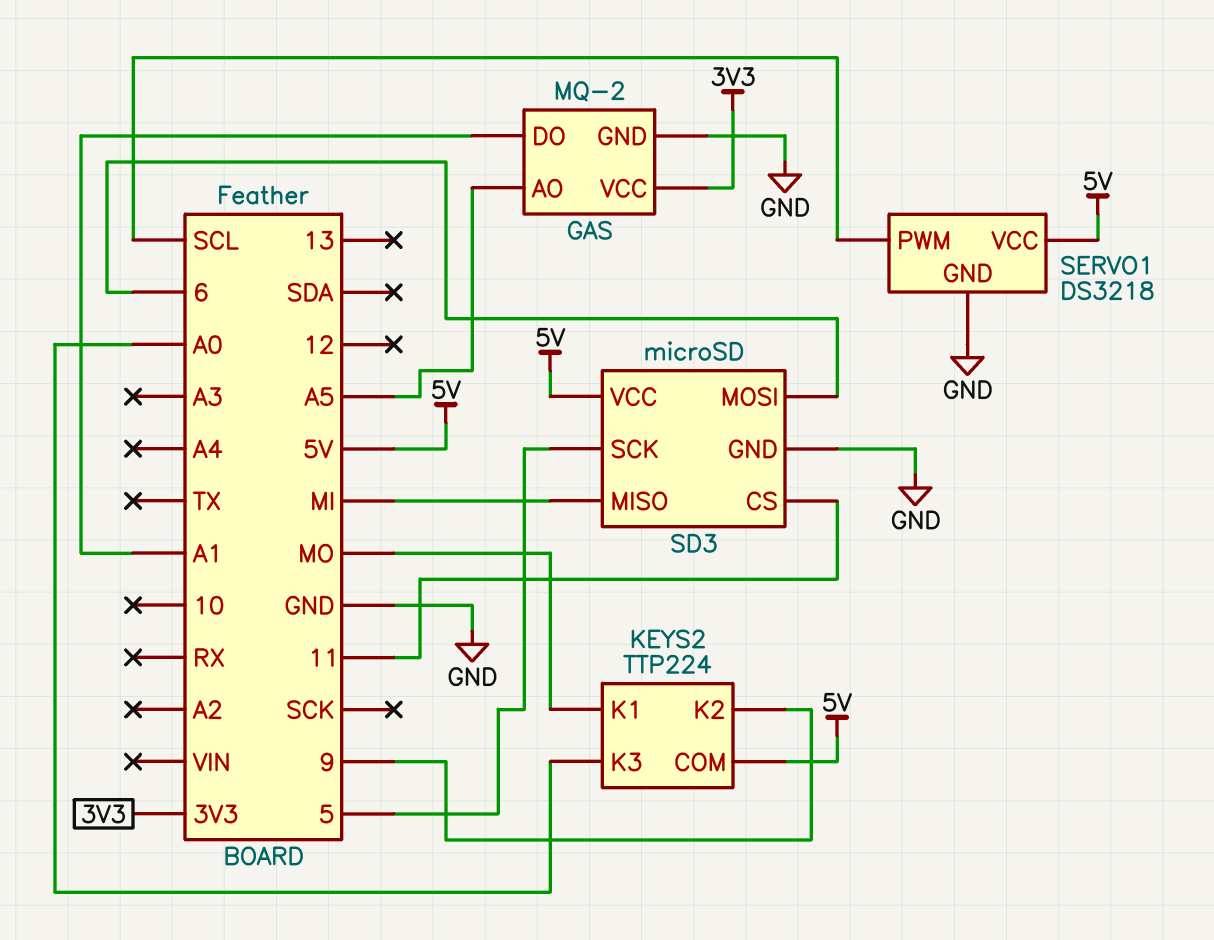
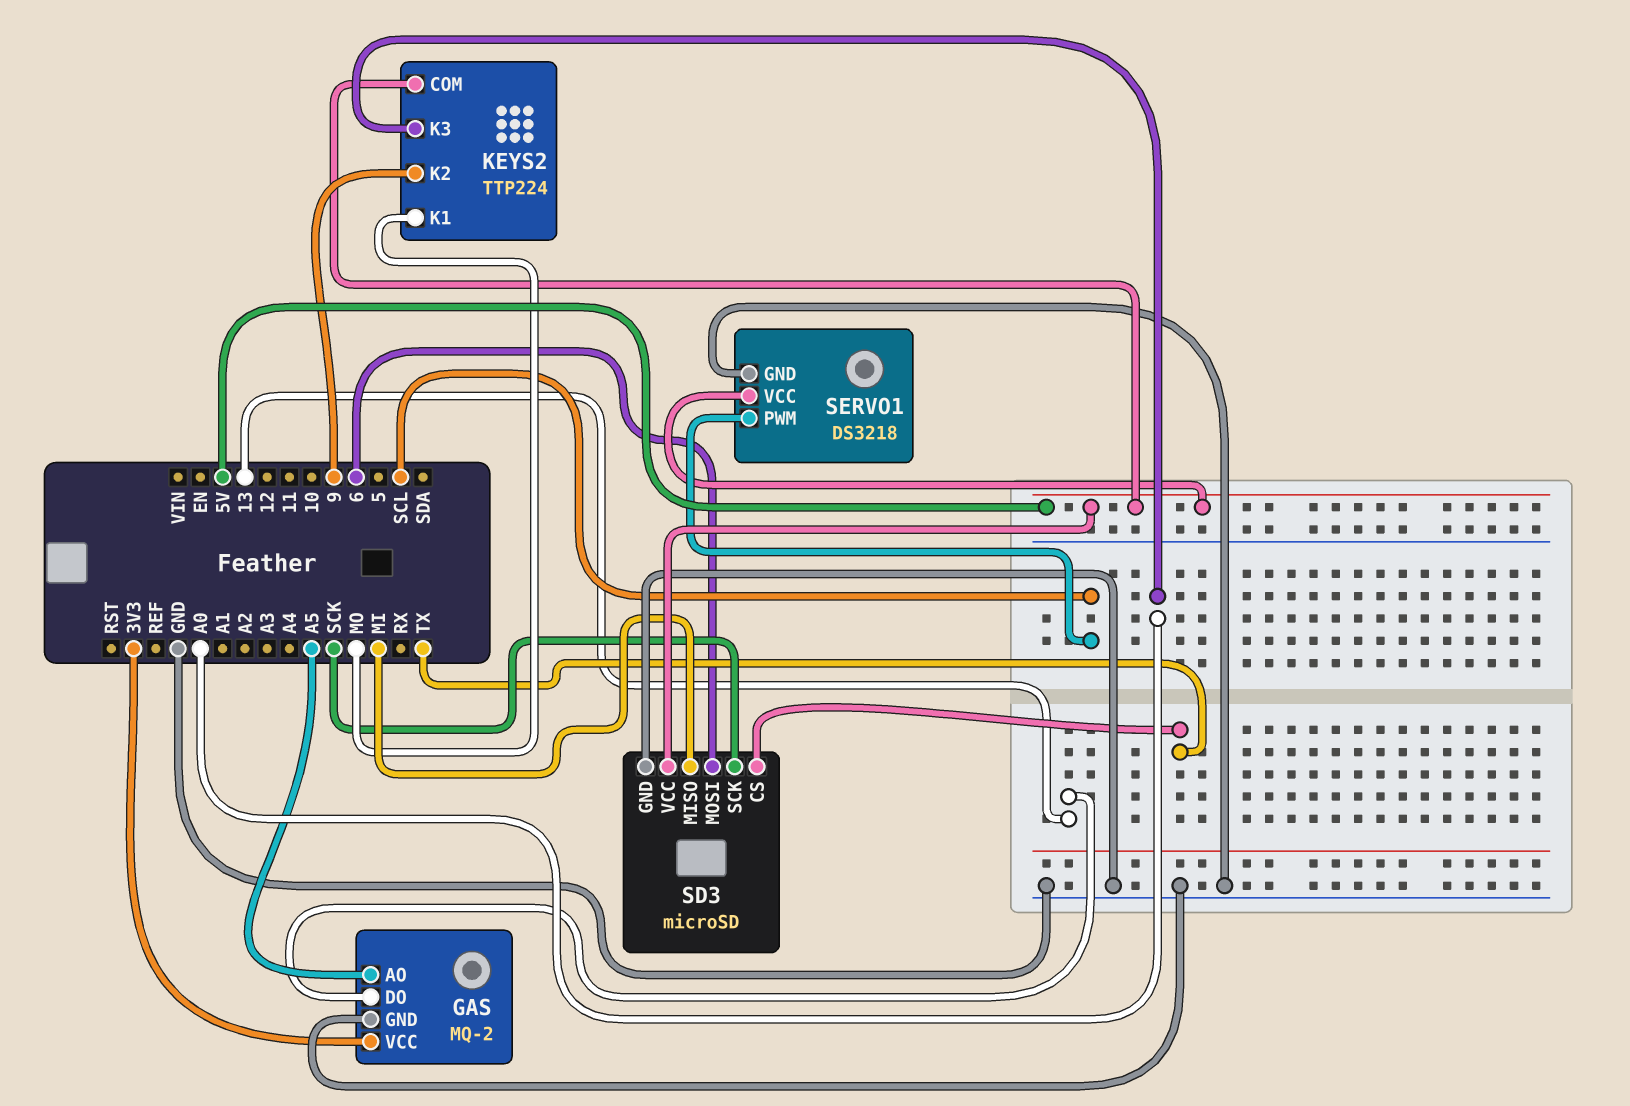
GAS pin DO: A1 -> 13
SD3 pin CS: 11 -> TX
SD3 pin SCK: 5 -> SCK

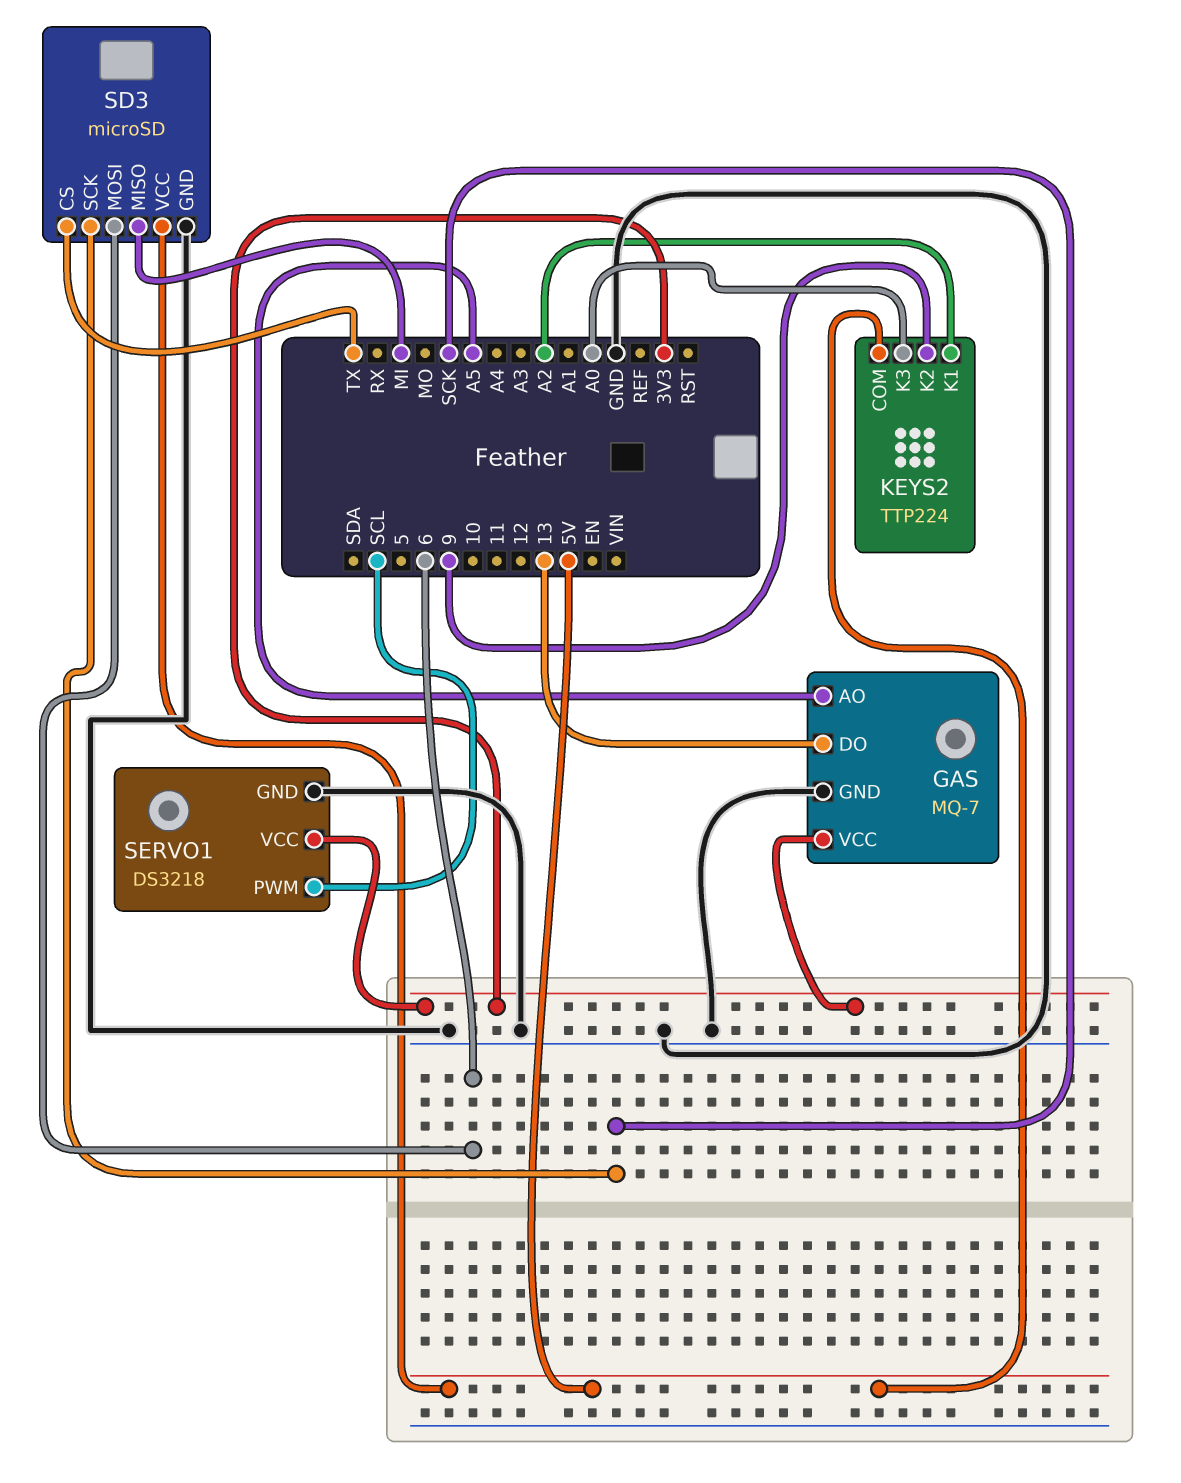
GAS: MQ-2 -> MQ-7
KEYS2 pin K1: MO -> A2
SERVO1 pin VCC: 5V -> 3V3

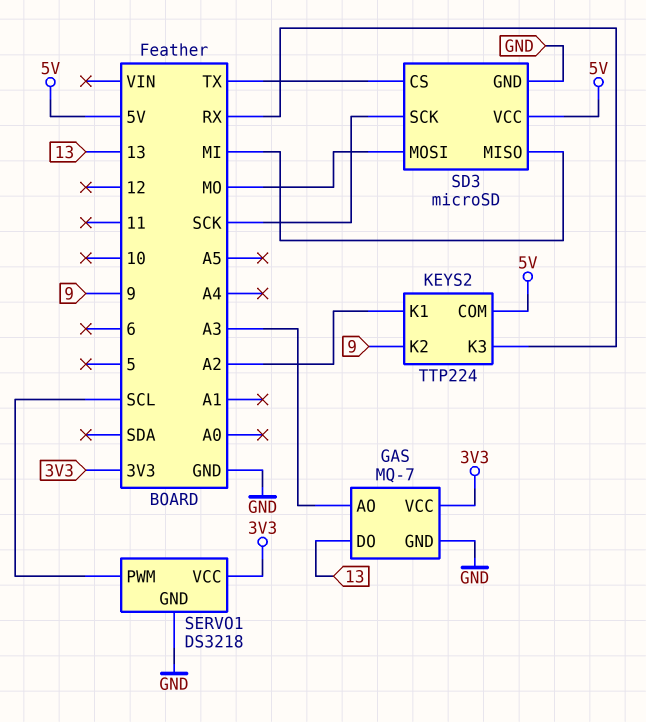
GAS pin AO: A5 -> A3
KEYS2 pin K3: A0 -> RX
SD3 pin MOSI: 6 -> MO

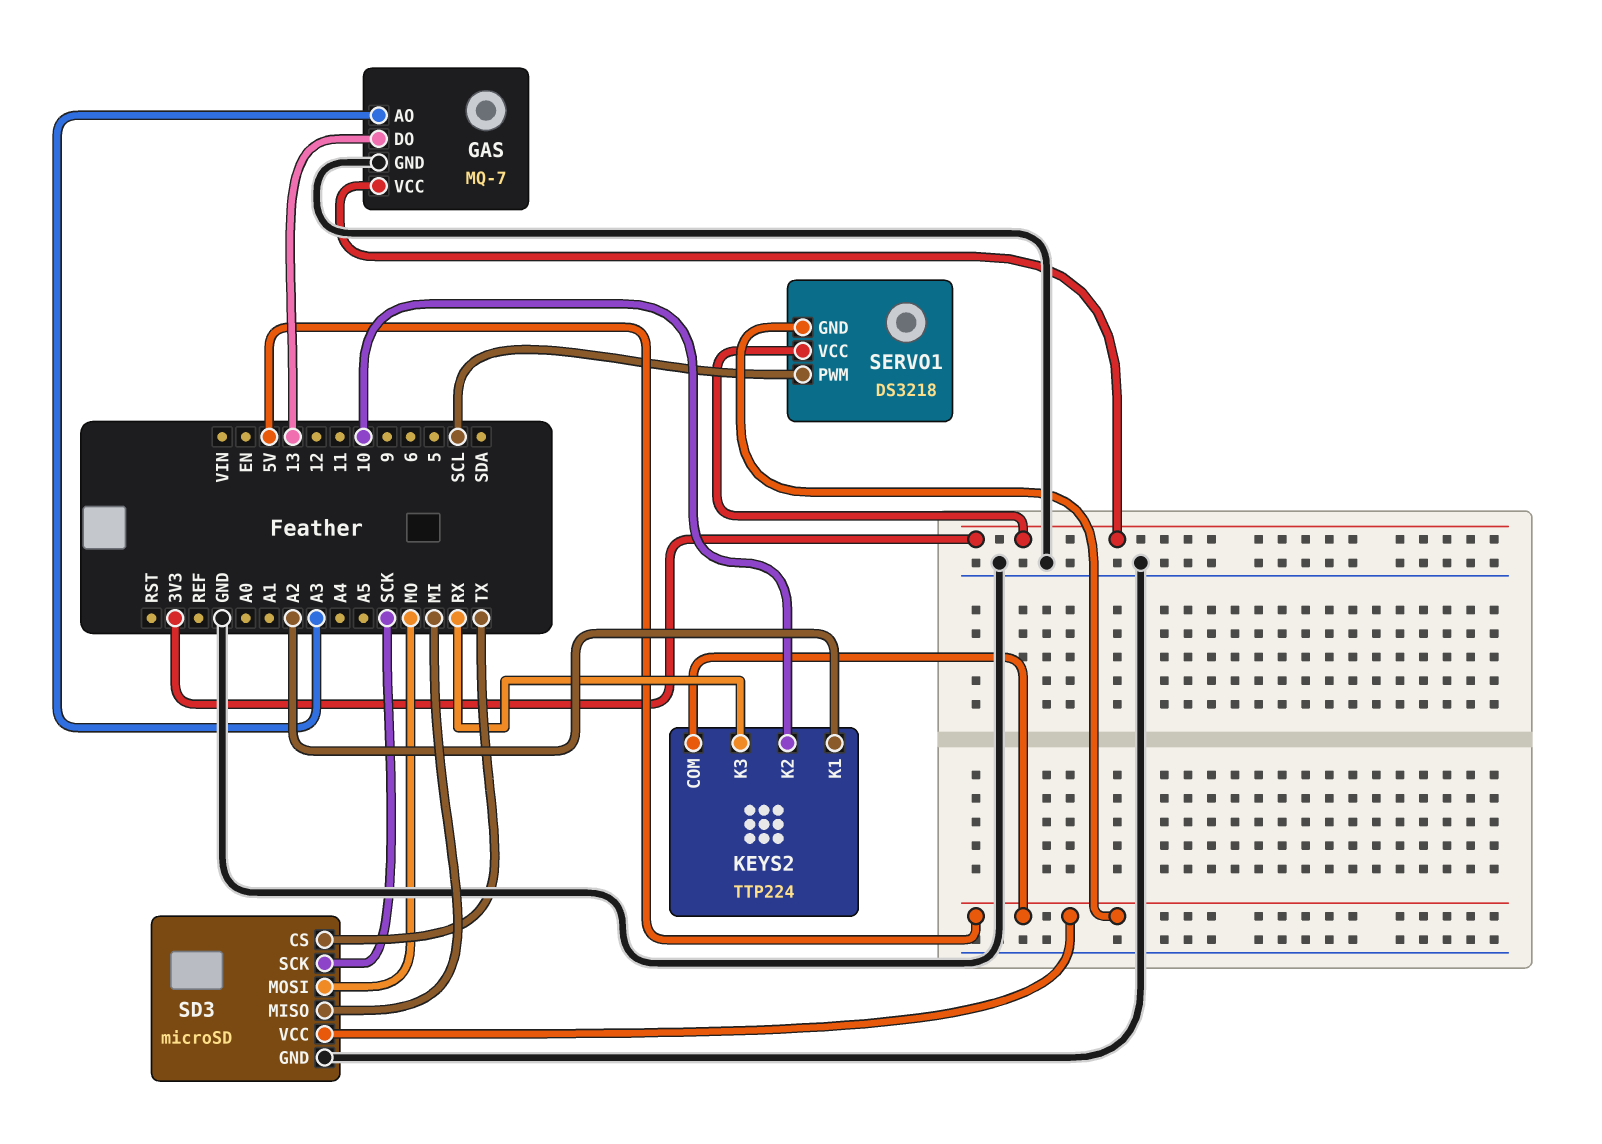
KEYS2 pin K2: 9 -> 10
SERVO1 pin GND: GND -> 5V

